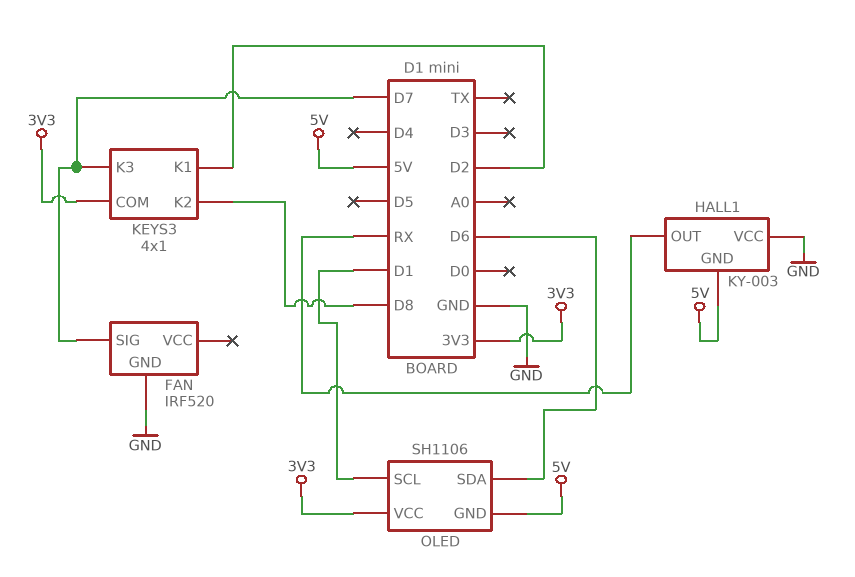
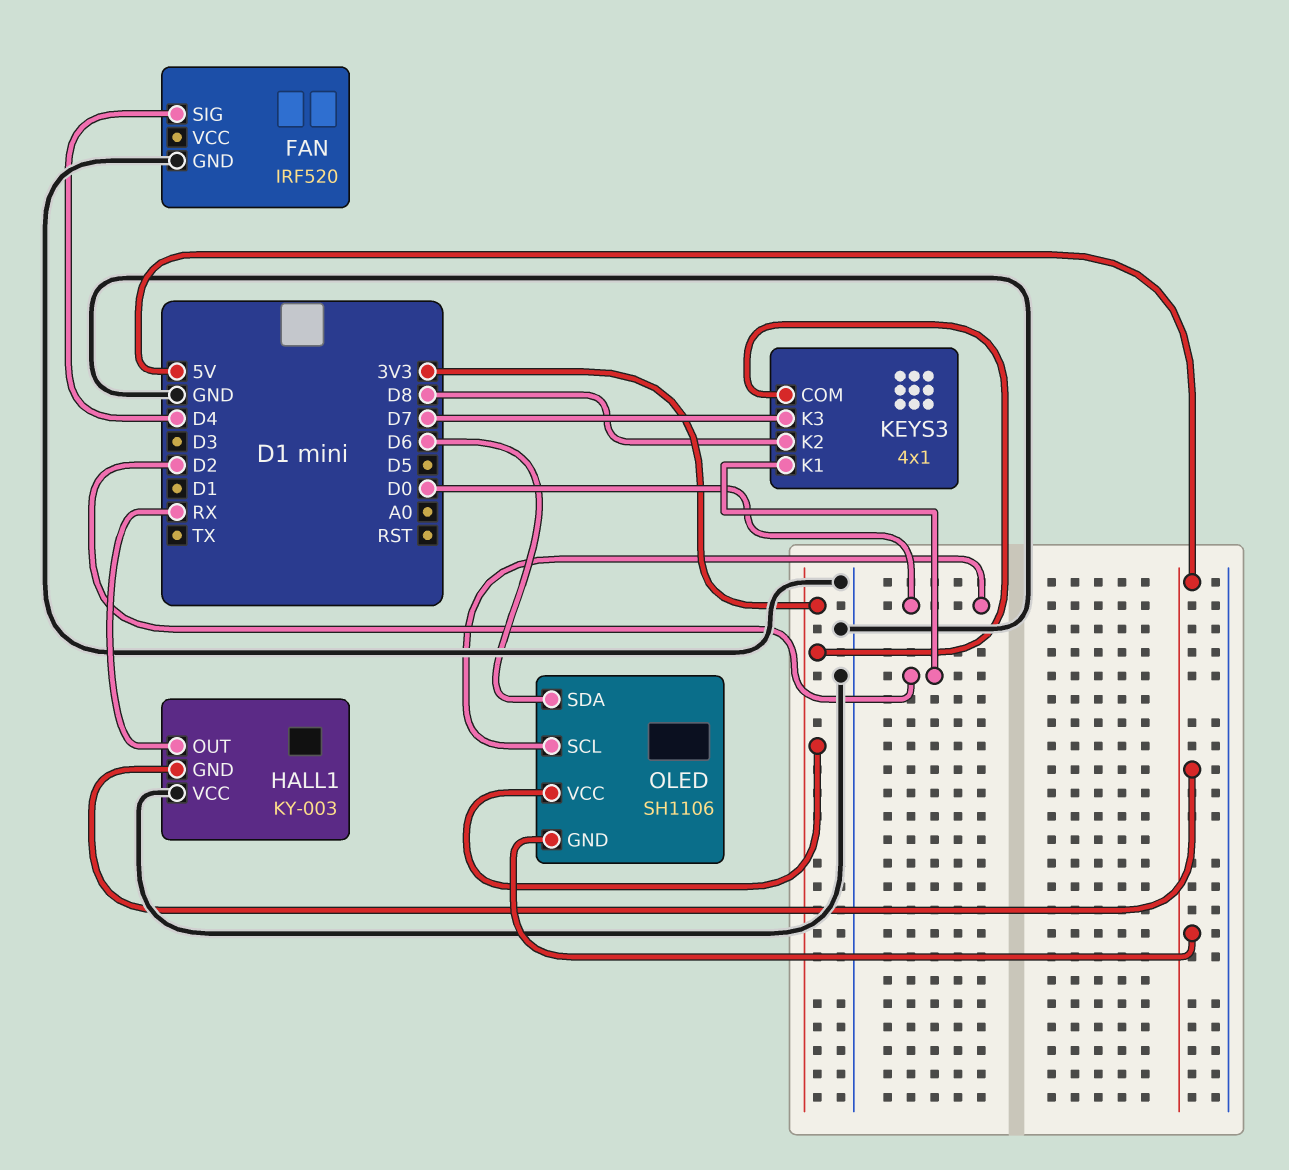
FAN pin SIG: D7 -> D4
OLED pin SCL: D1 -> D0

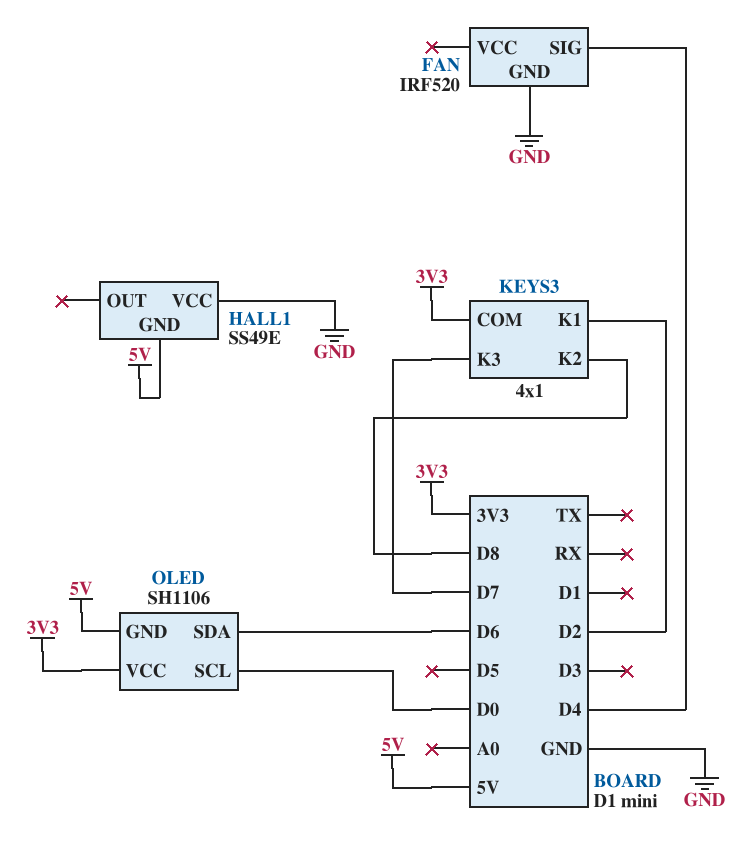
HALL1: KY-003 -> SS49E
HALL1 pin OUT: RX -> none

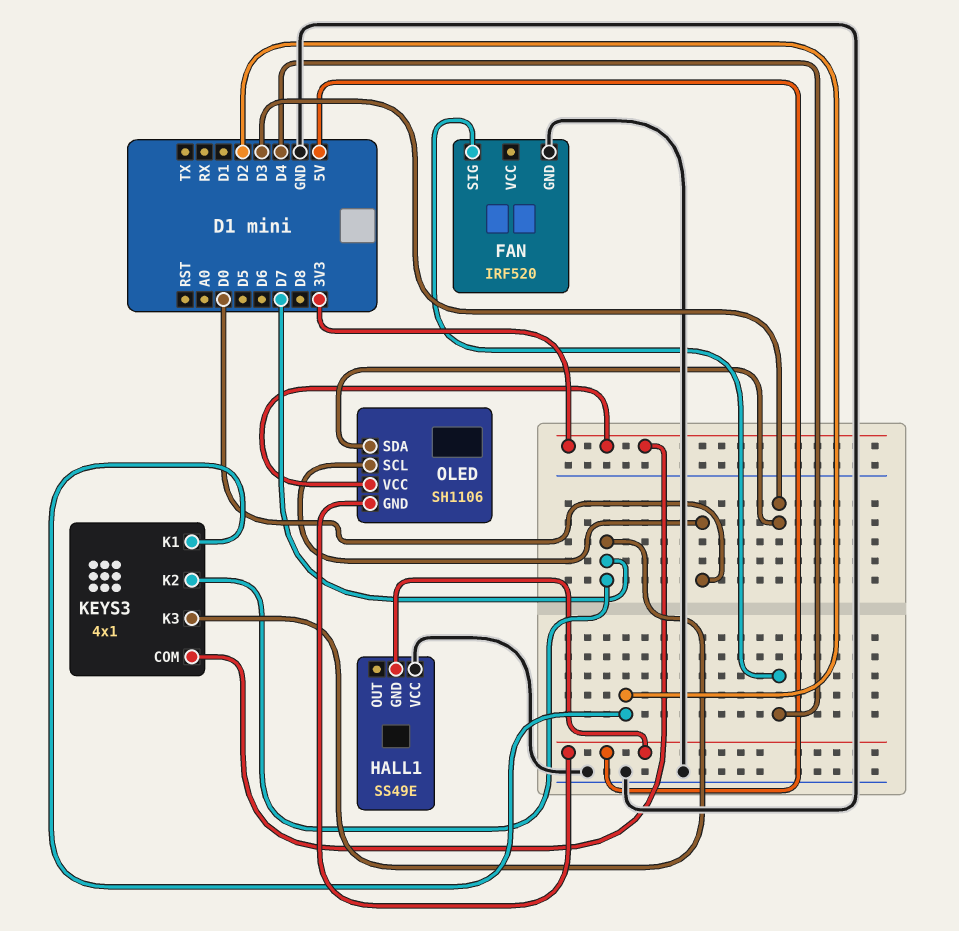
KEYS3 pin K2: D8 -> D7
OLED pin SDA: D6 -> D3

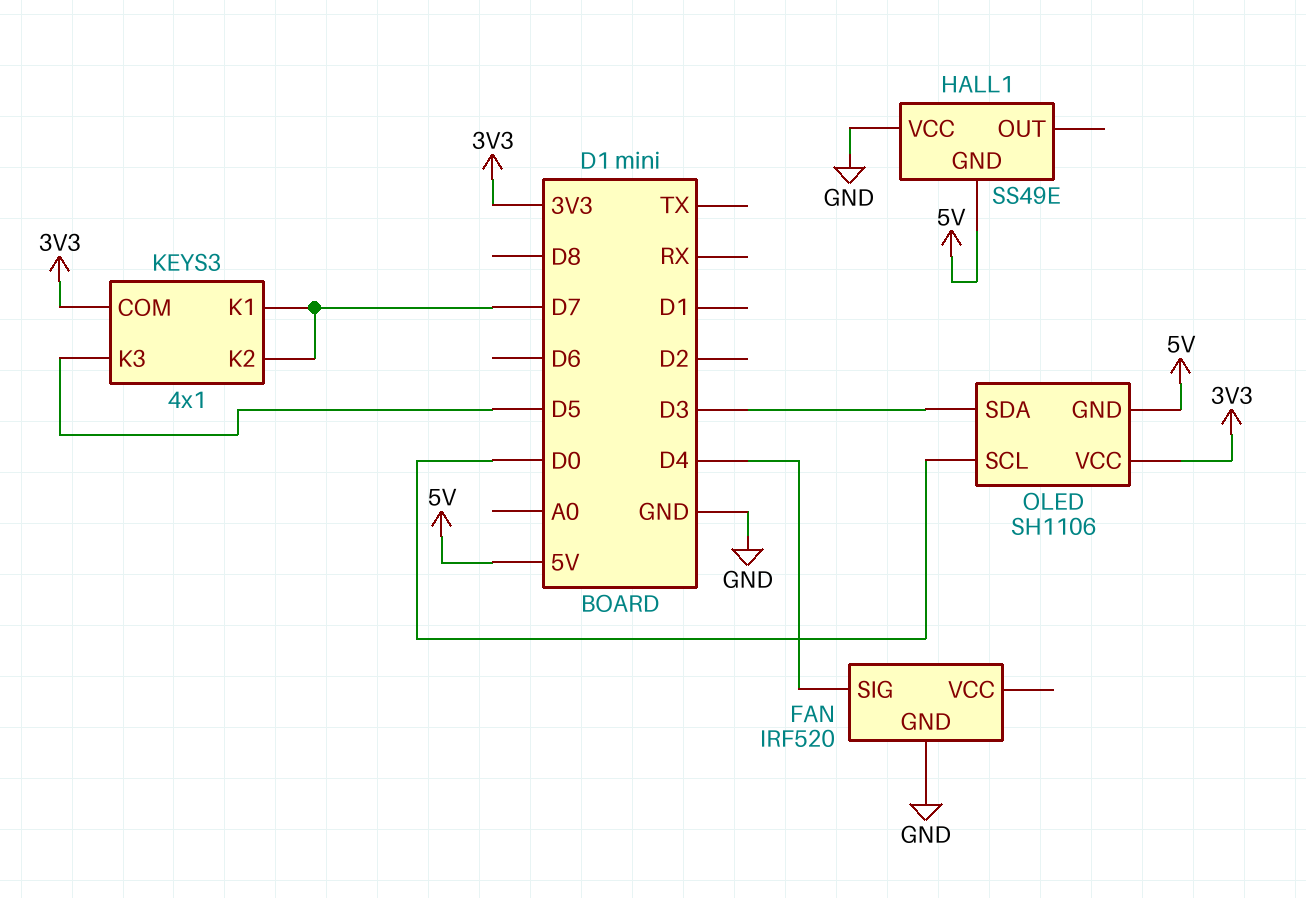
KEYS3 pin K1: D2 -> D7
KEYS3 pin K3: D7 -> D5

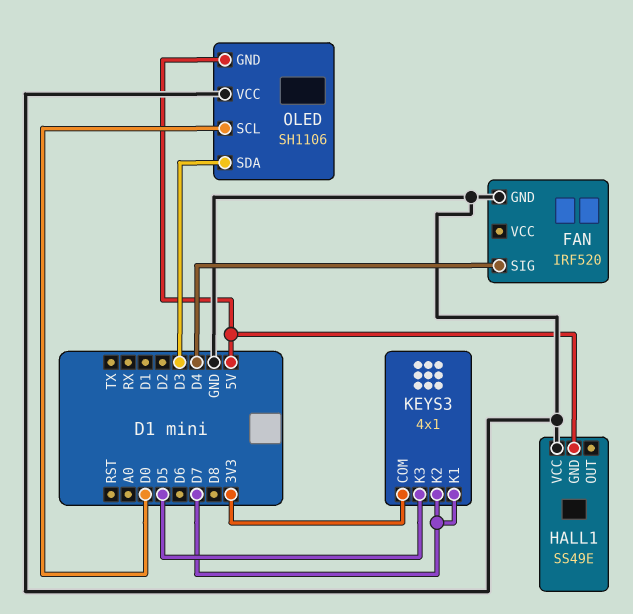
OLED pin VCC: 3V3 -> GND

